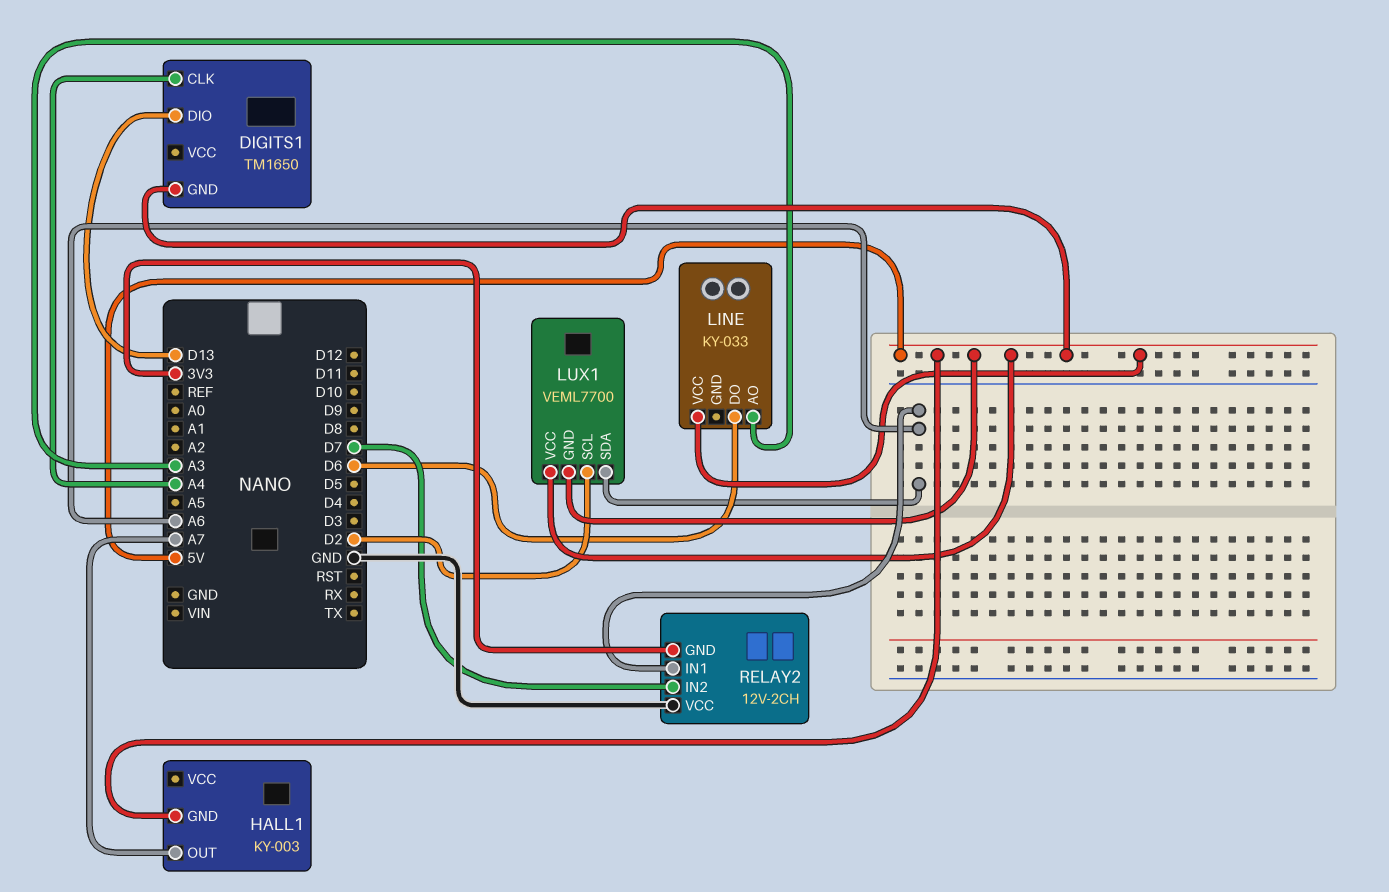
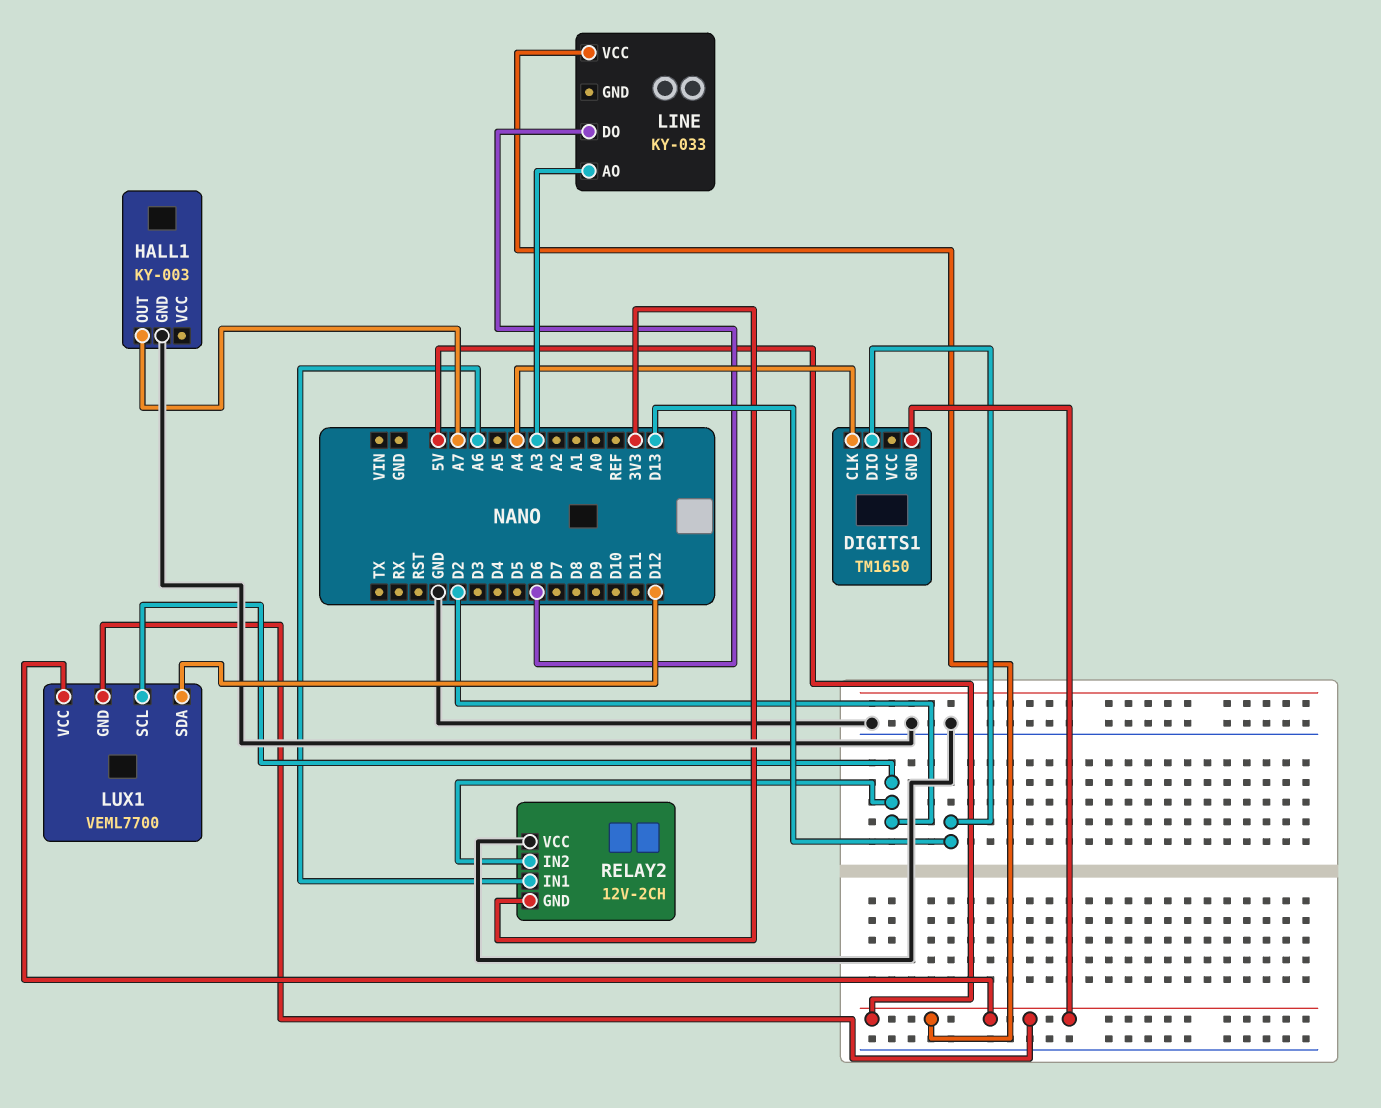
HALL1 pin GND: 5V -> GND
LUX1 pin SDA: A6 -> D12
RELAY2 pin IN2: D7 -> D2

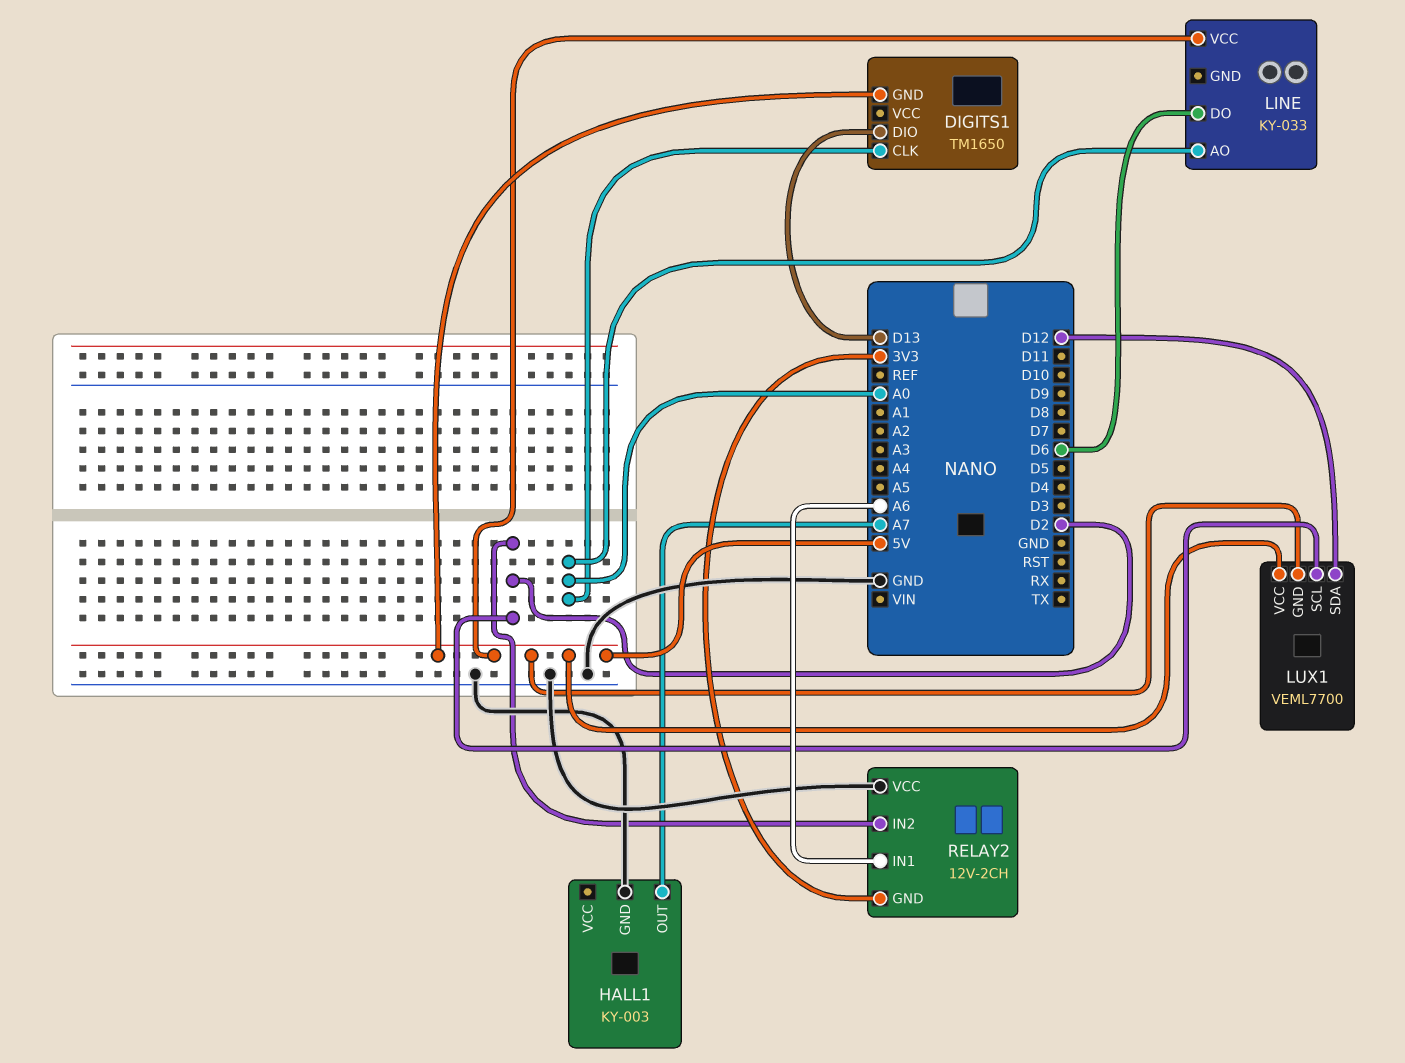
DIGITS1 pin CLK: A4 -> A0
LINE pin AO: A3 -> A0

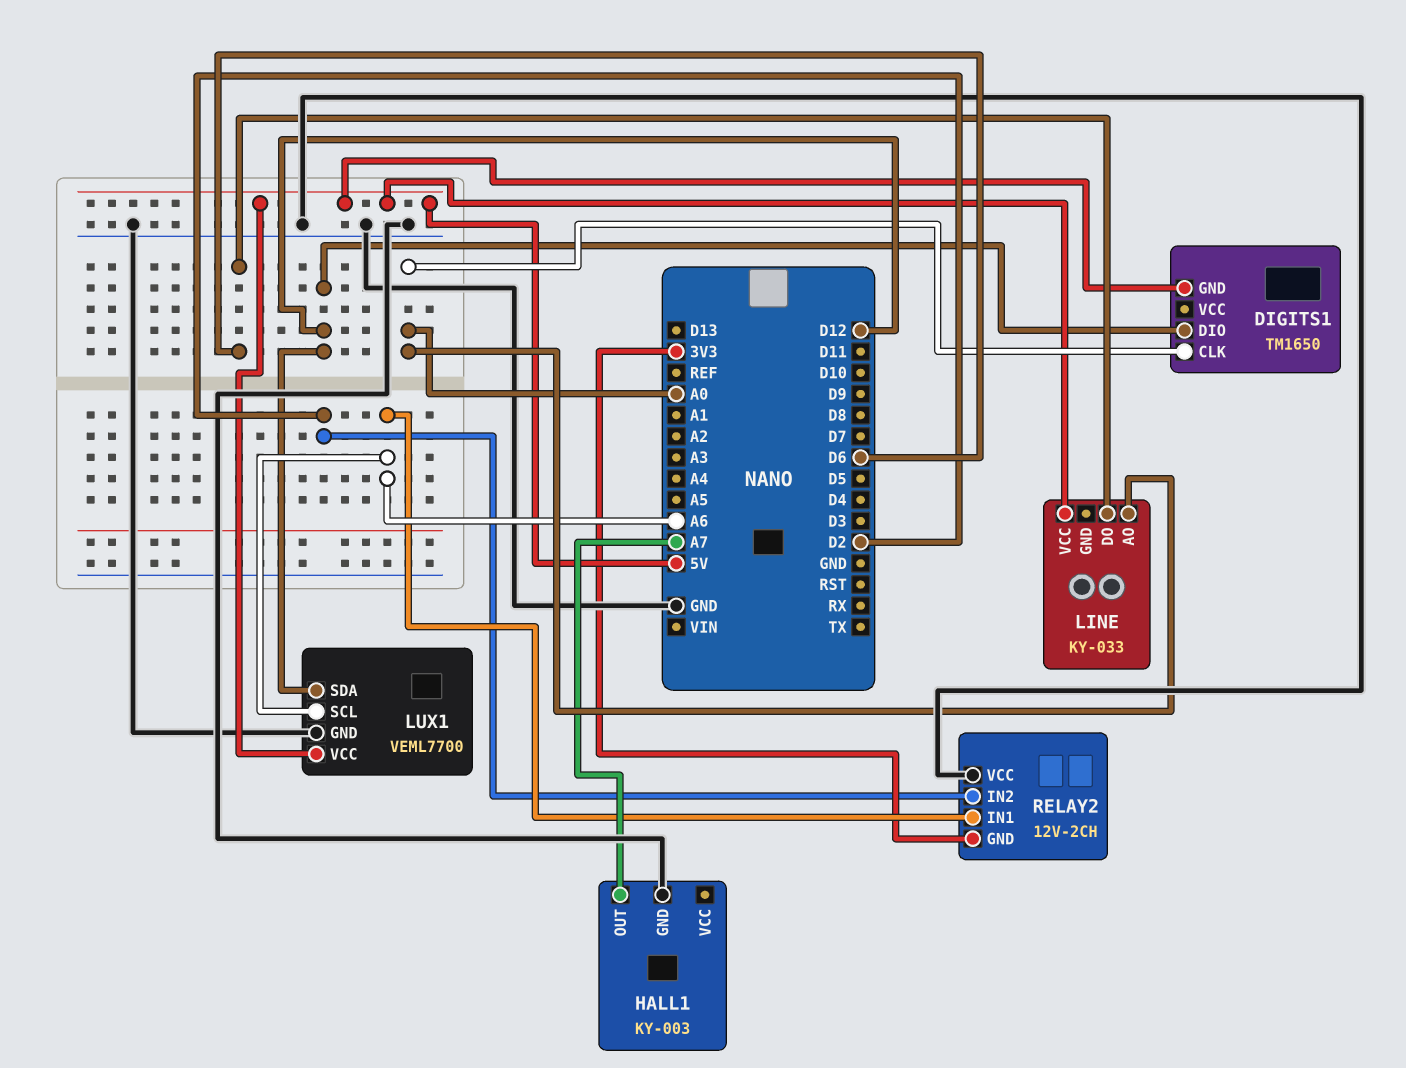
DIGITS1 pin DIO: D13 -> D12
LUX1 pin GND: 5V -> GND
LUX1 pin SCL: D2 -> A6

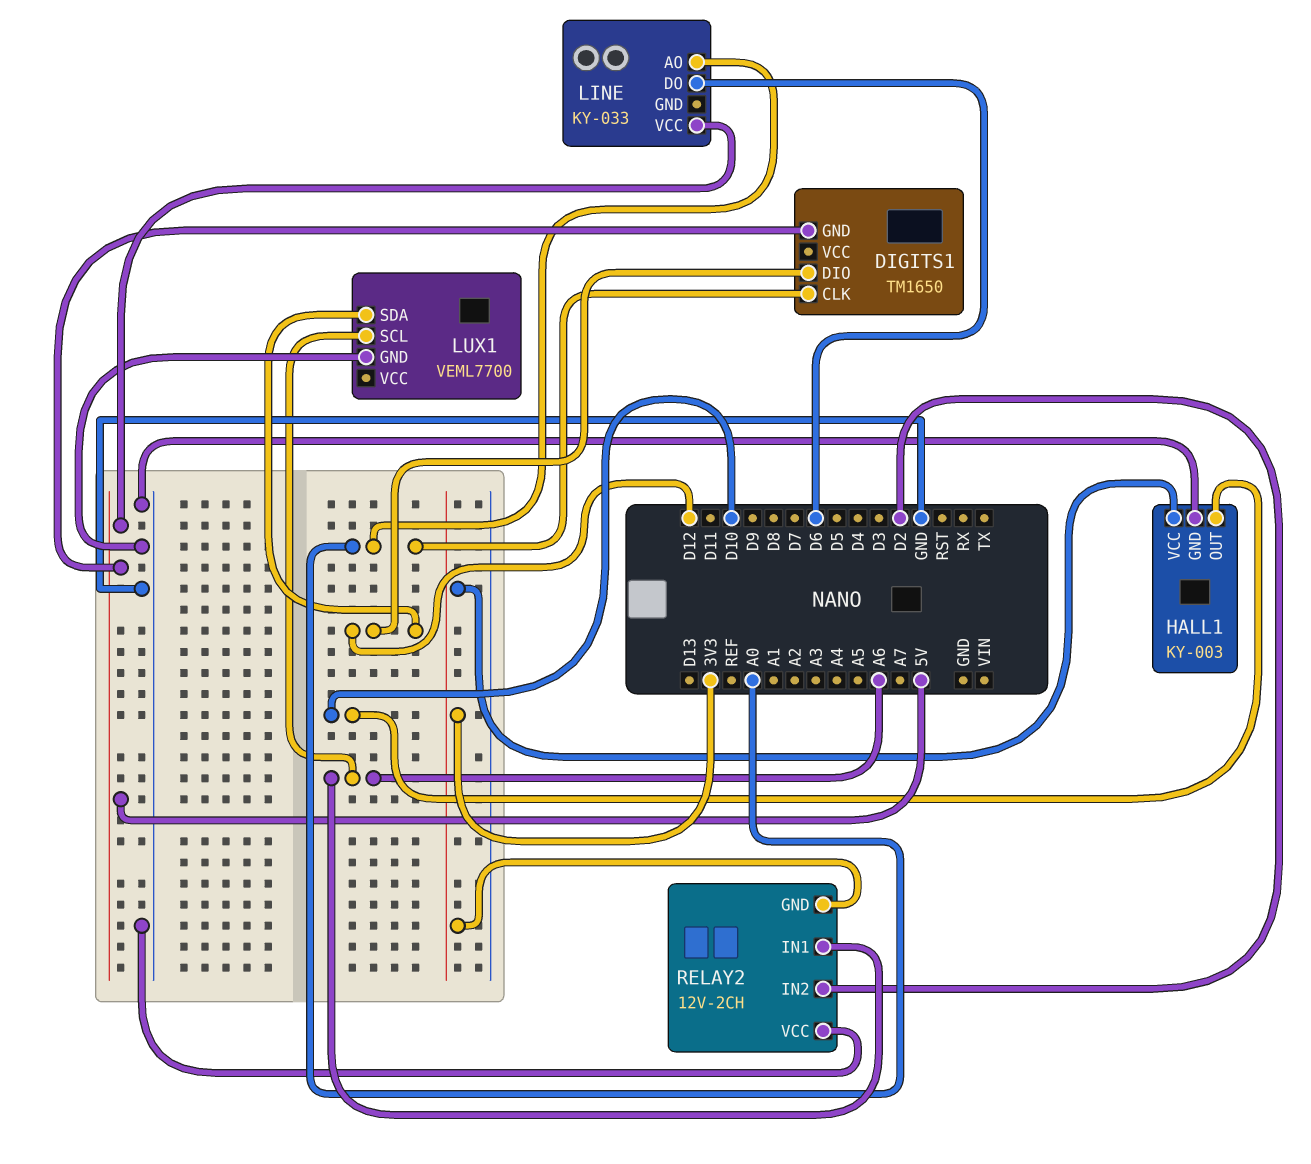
HALL1 pin OUT: A7 -> D10
HALL1 pin VCC: none -> 3V3
LUX1 pin VCC: 5V -> none

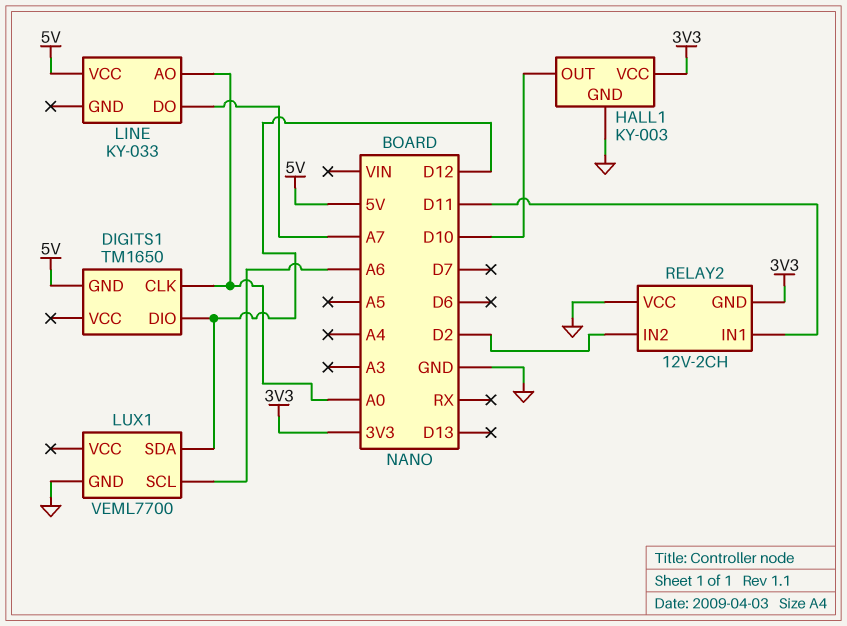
LINE pin DO: D6 -> A7
RELAY2 pin IN1: A6 -> D11

